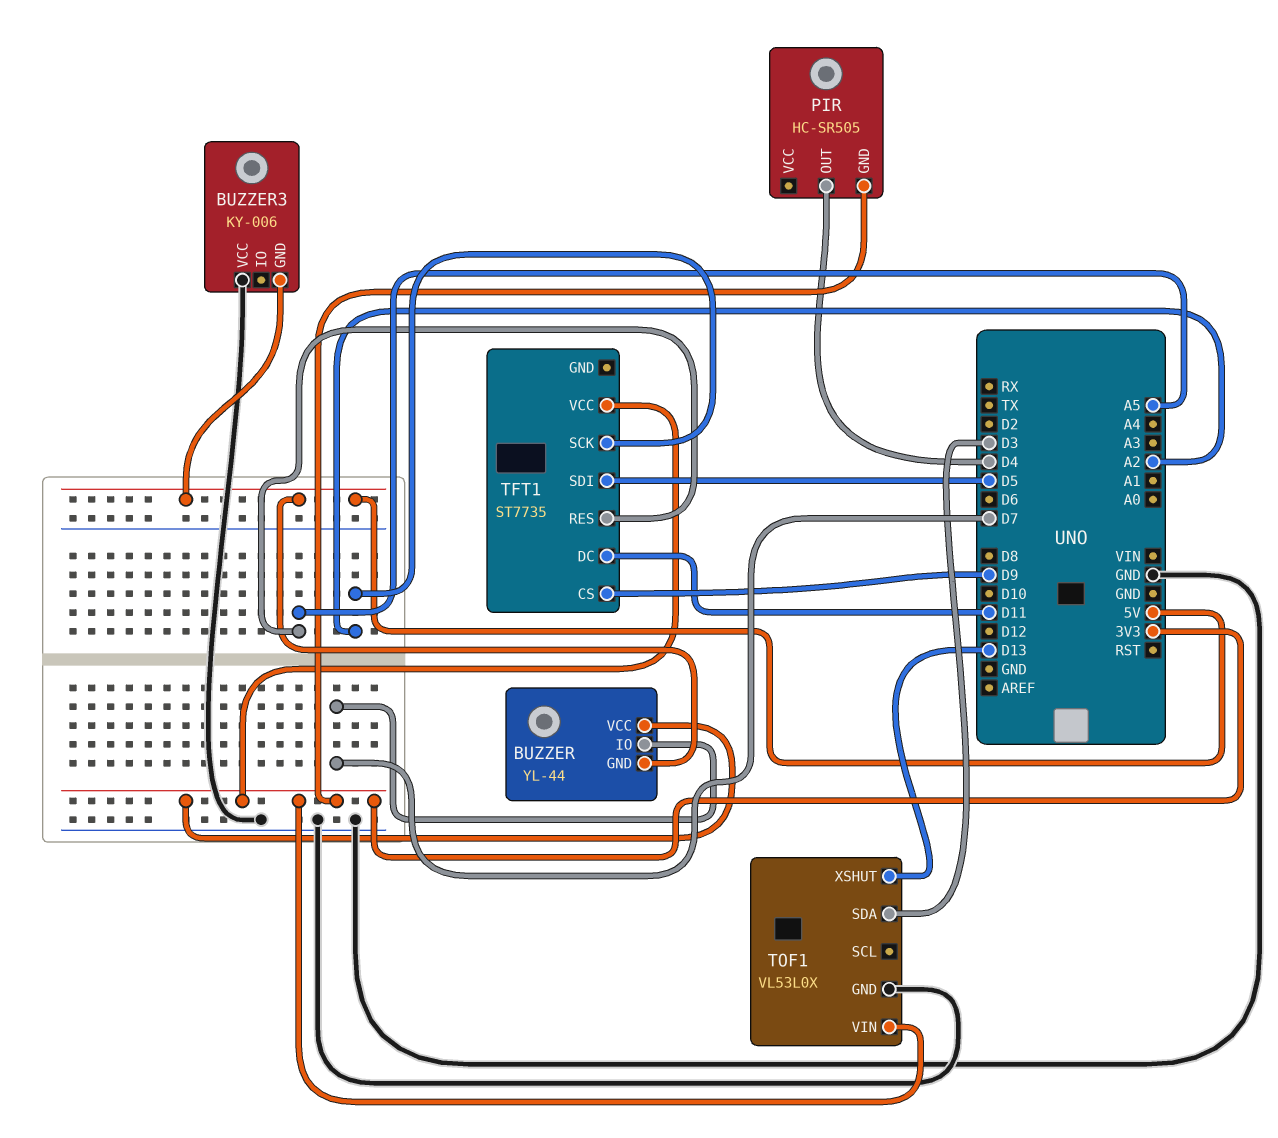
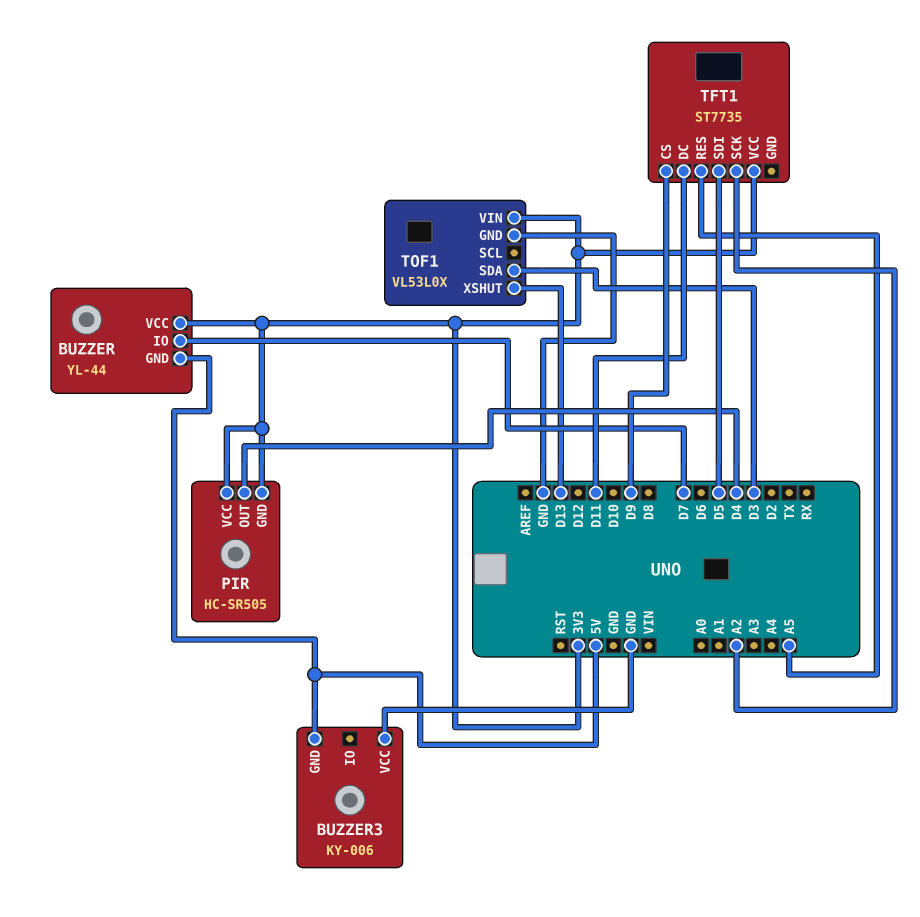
PIR pin VCC: none -> 3V3

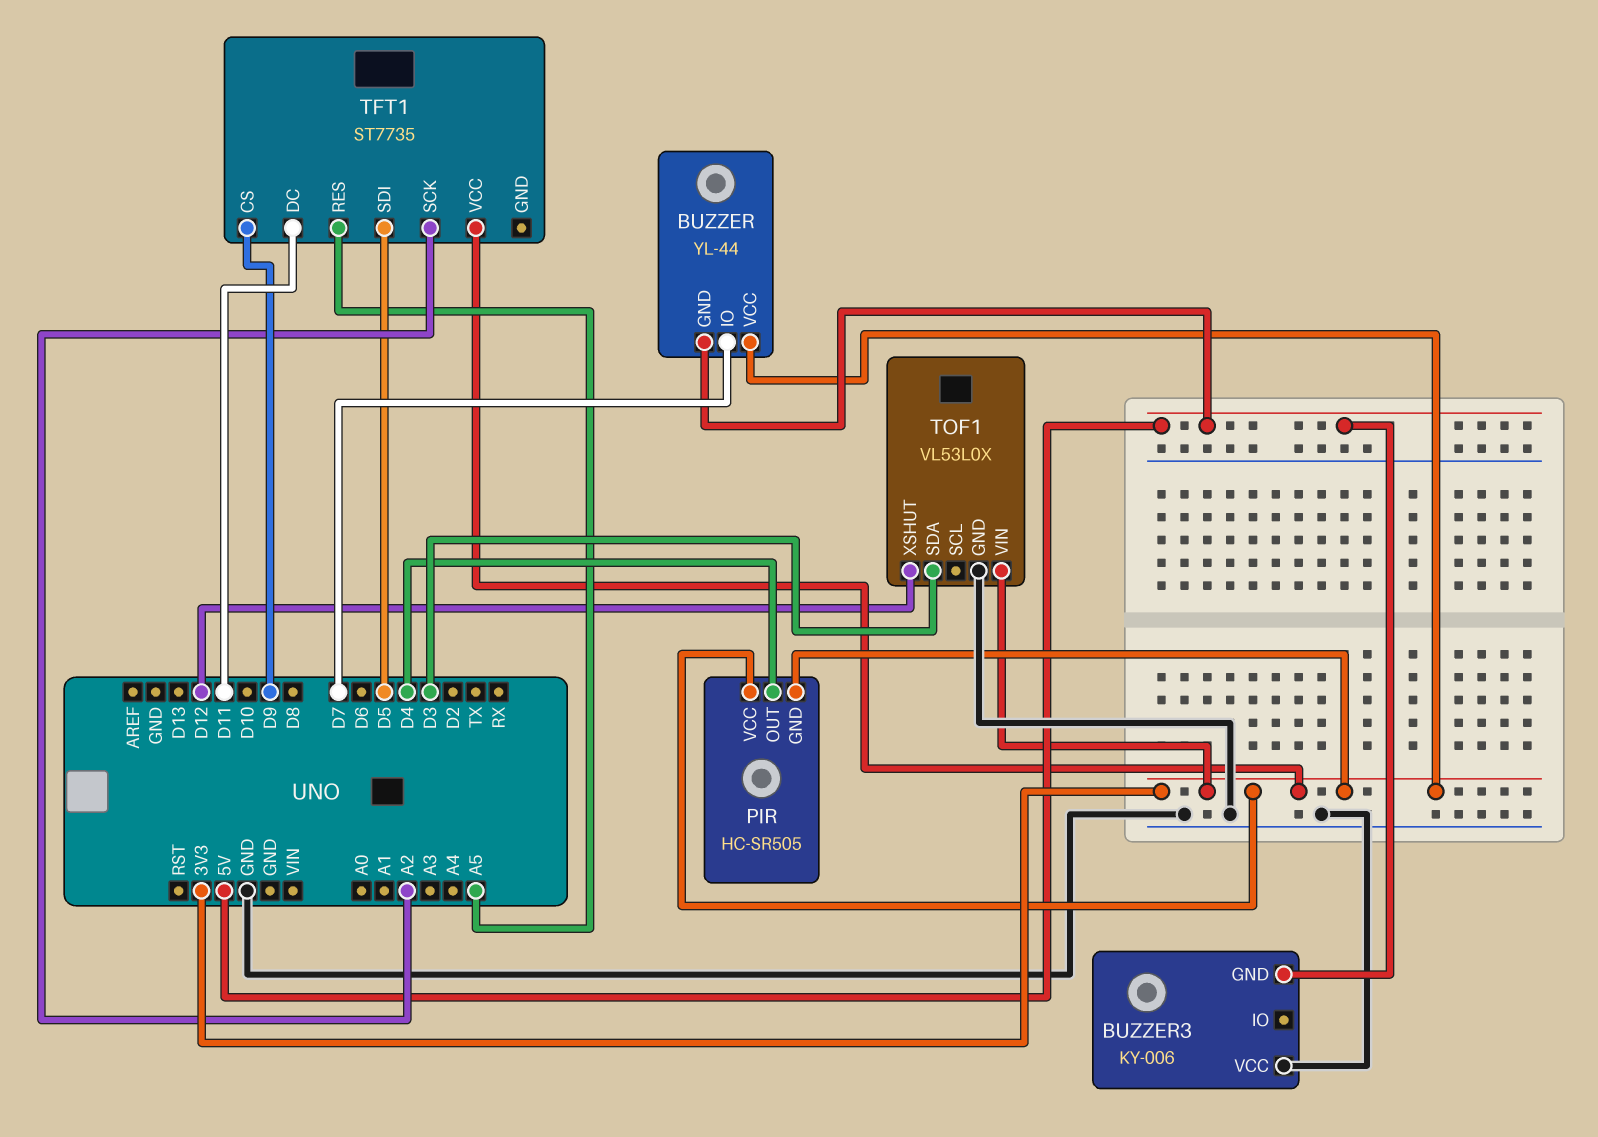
TOF1 pin XSHUT: D13 -> D12

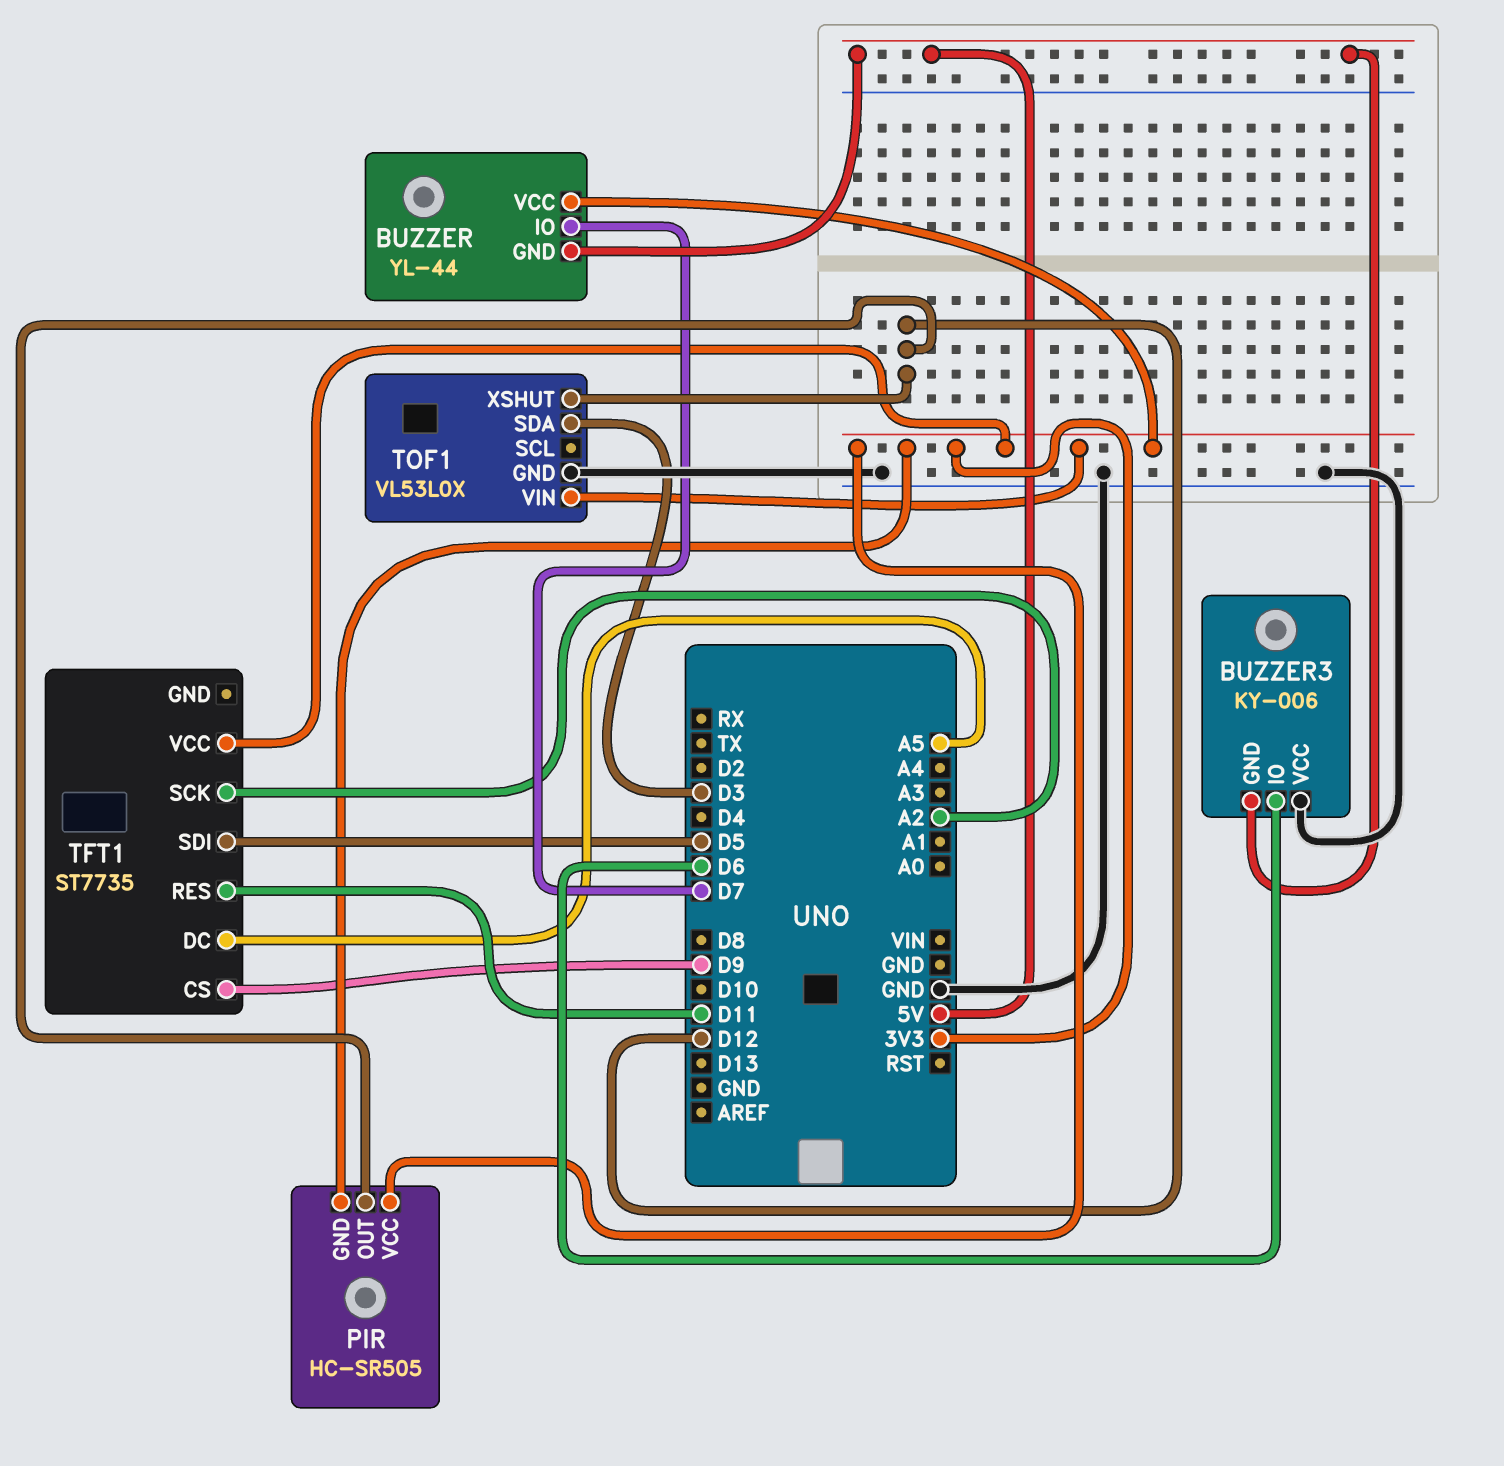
BUZZER3 pin IO: none -> D6
PIR pin OUT: D4 -> D12
TFT1 pin DC: D11 -> A5
TFT1 pin RES: A5 -> D11

